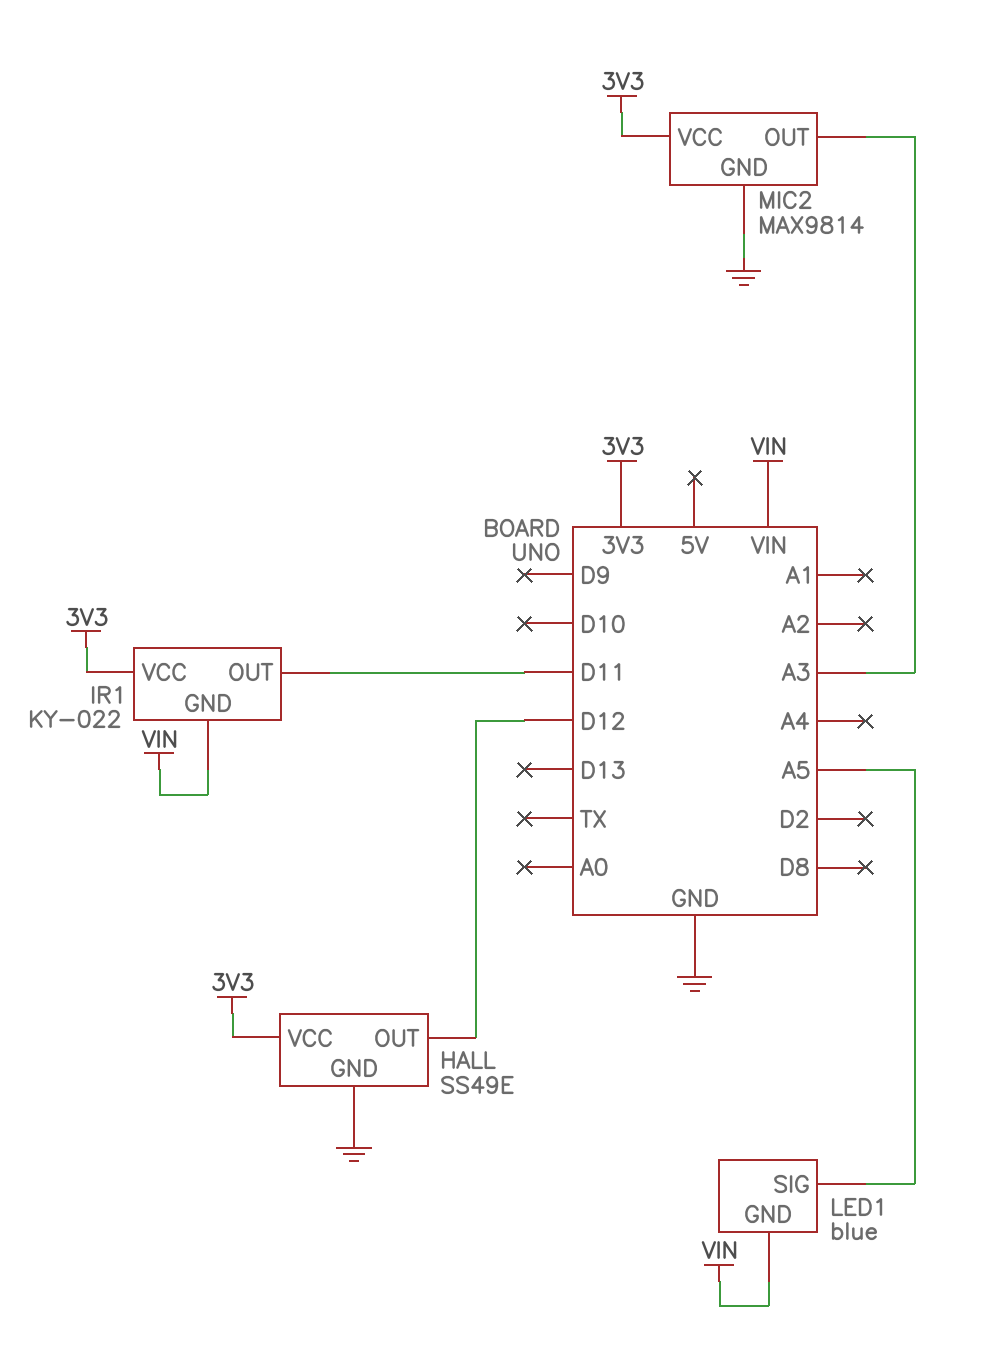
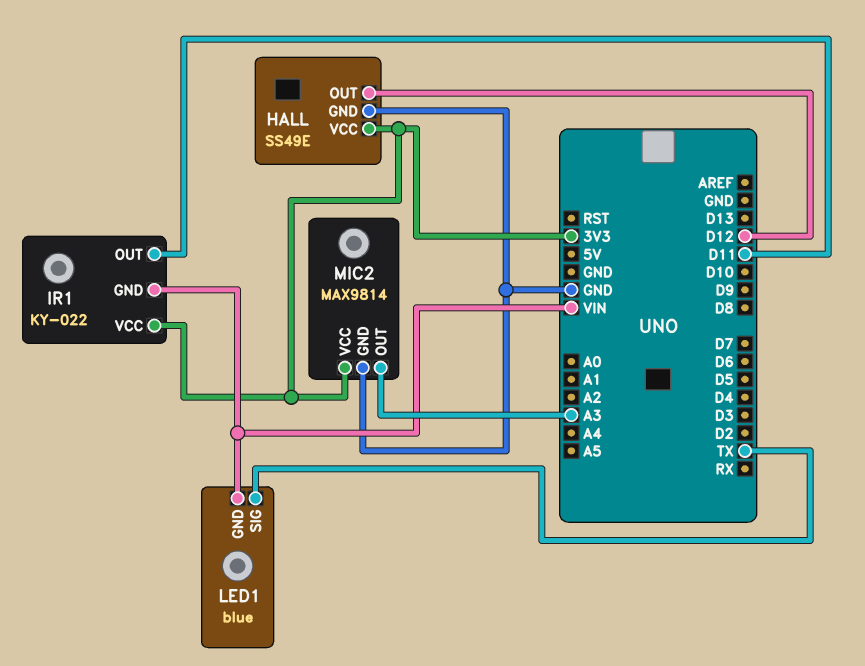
LED1 pin SIG: A5 -> TX

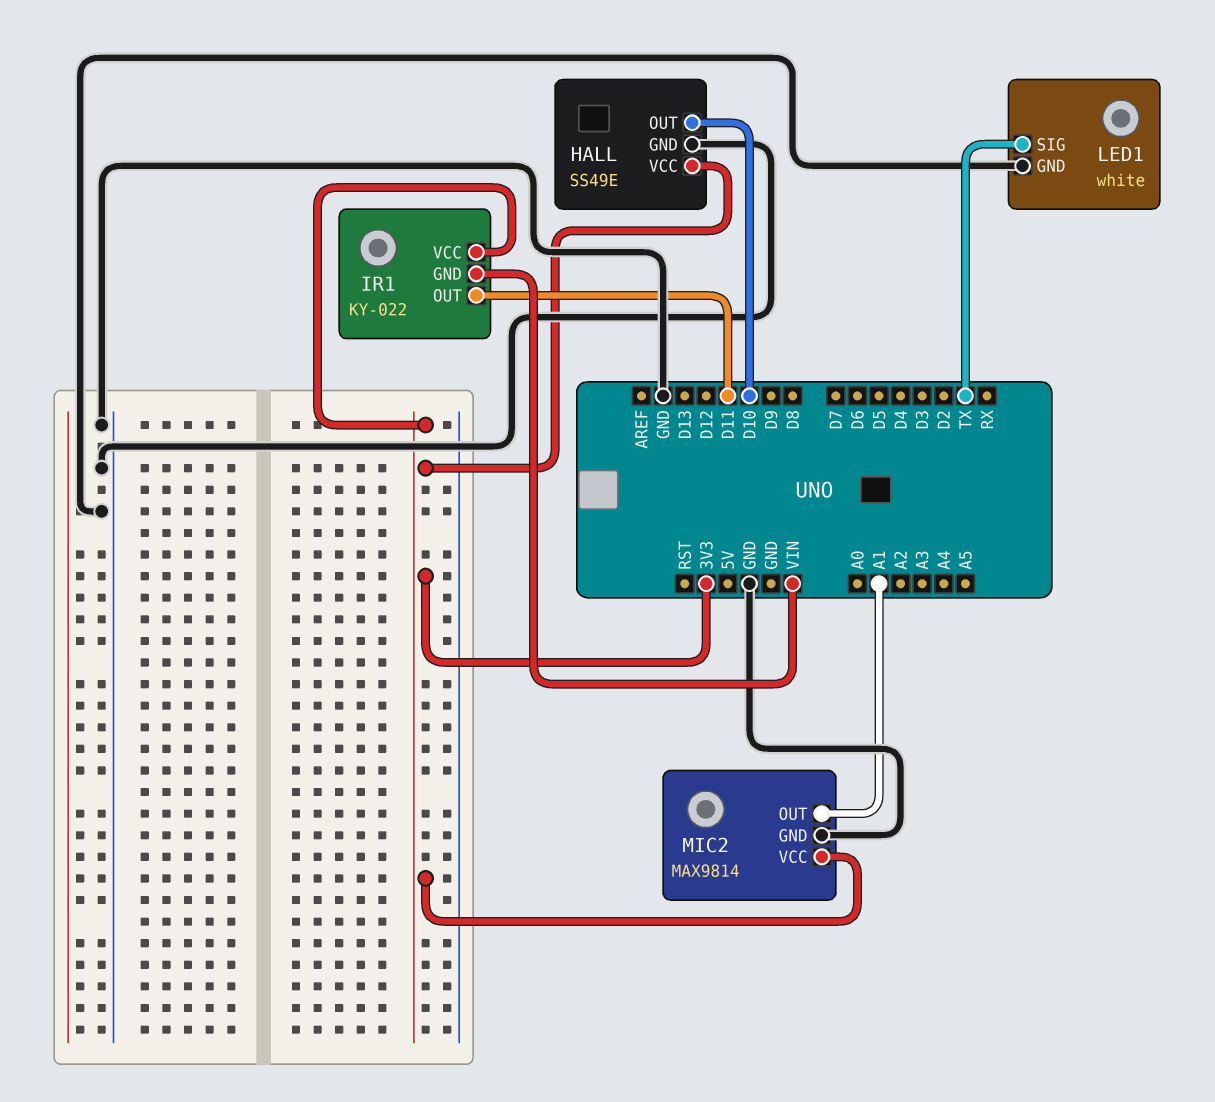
HALL pin OUT: D12 -> D10
LED1: blue -> white
LED1 pin GND: VIN -> GND
MIC2 pin OUT: A3 -> A1

